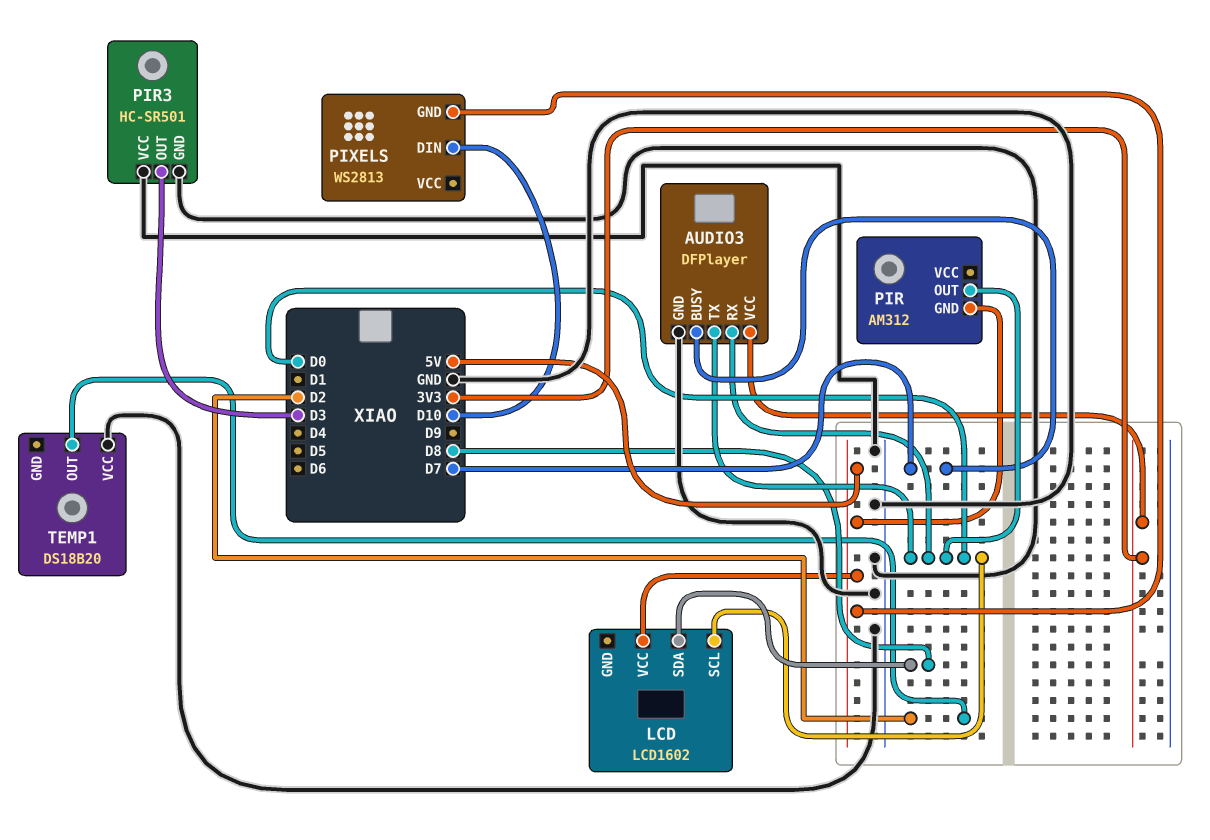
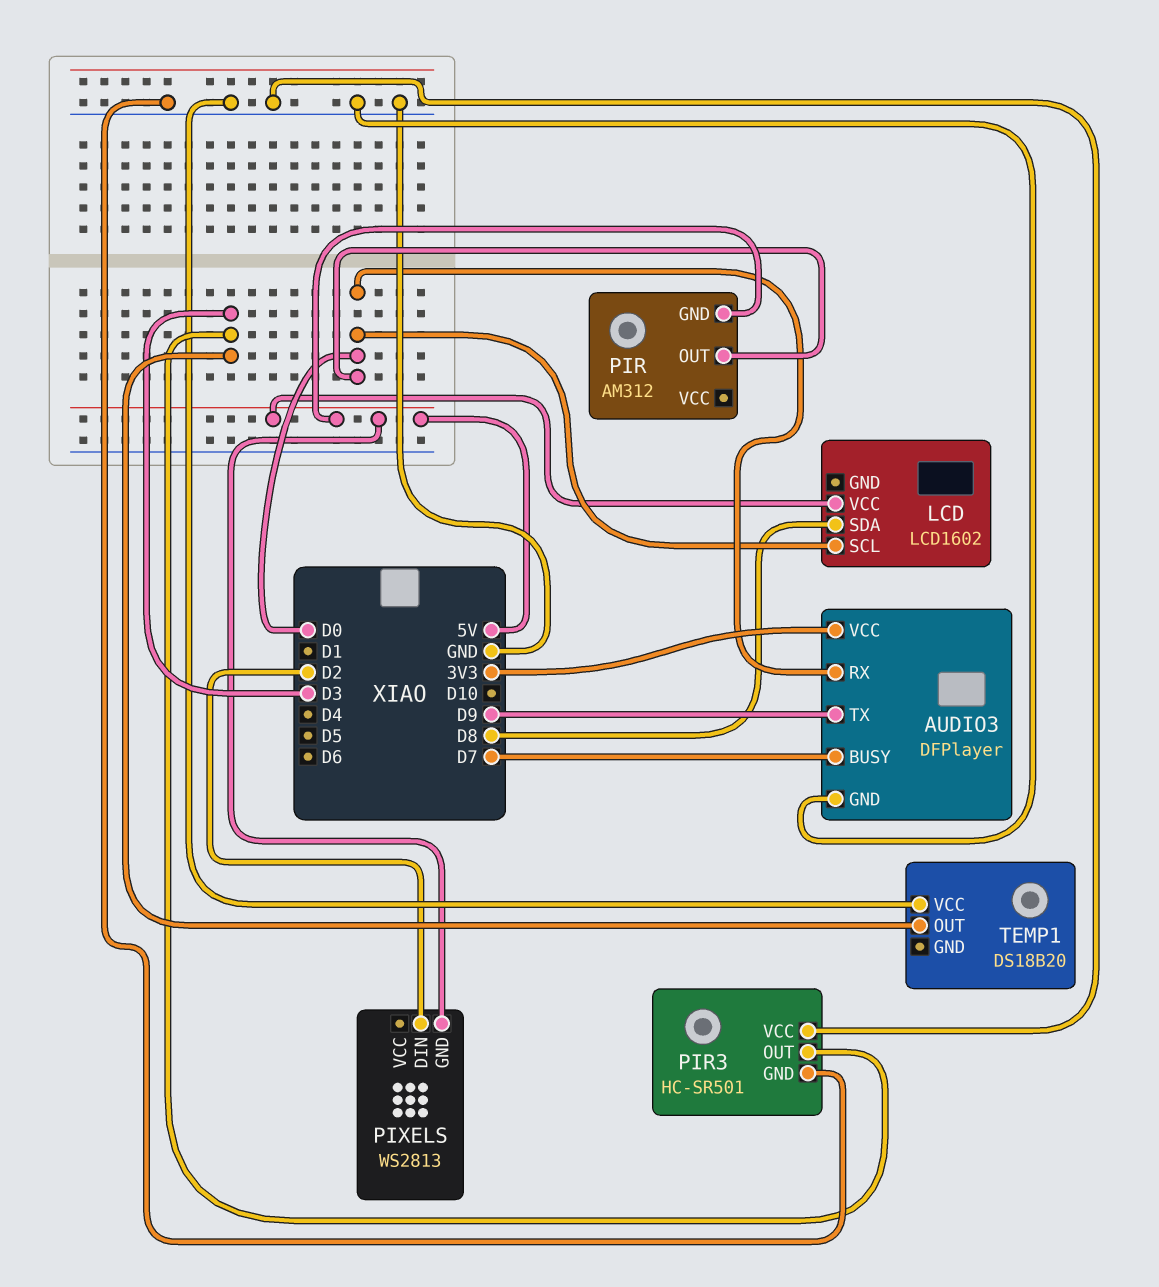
AUDIO3 pin TX: D0 -> D9
PIXELS pin DIN: D10 -> D2
TEMP1 pin OUT: D2 -> D3

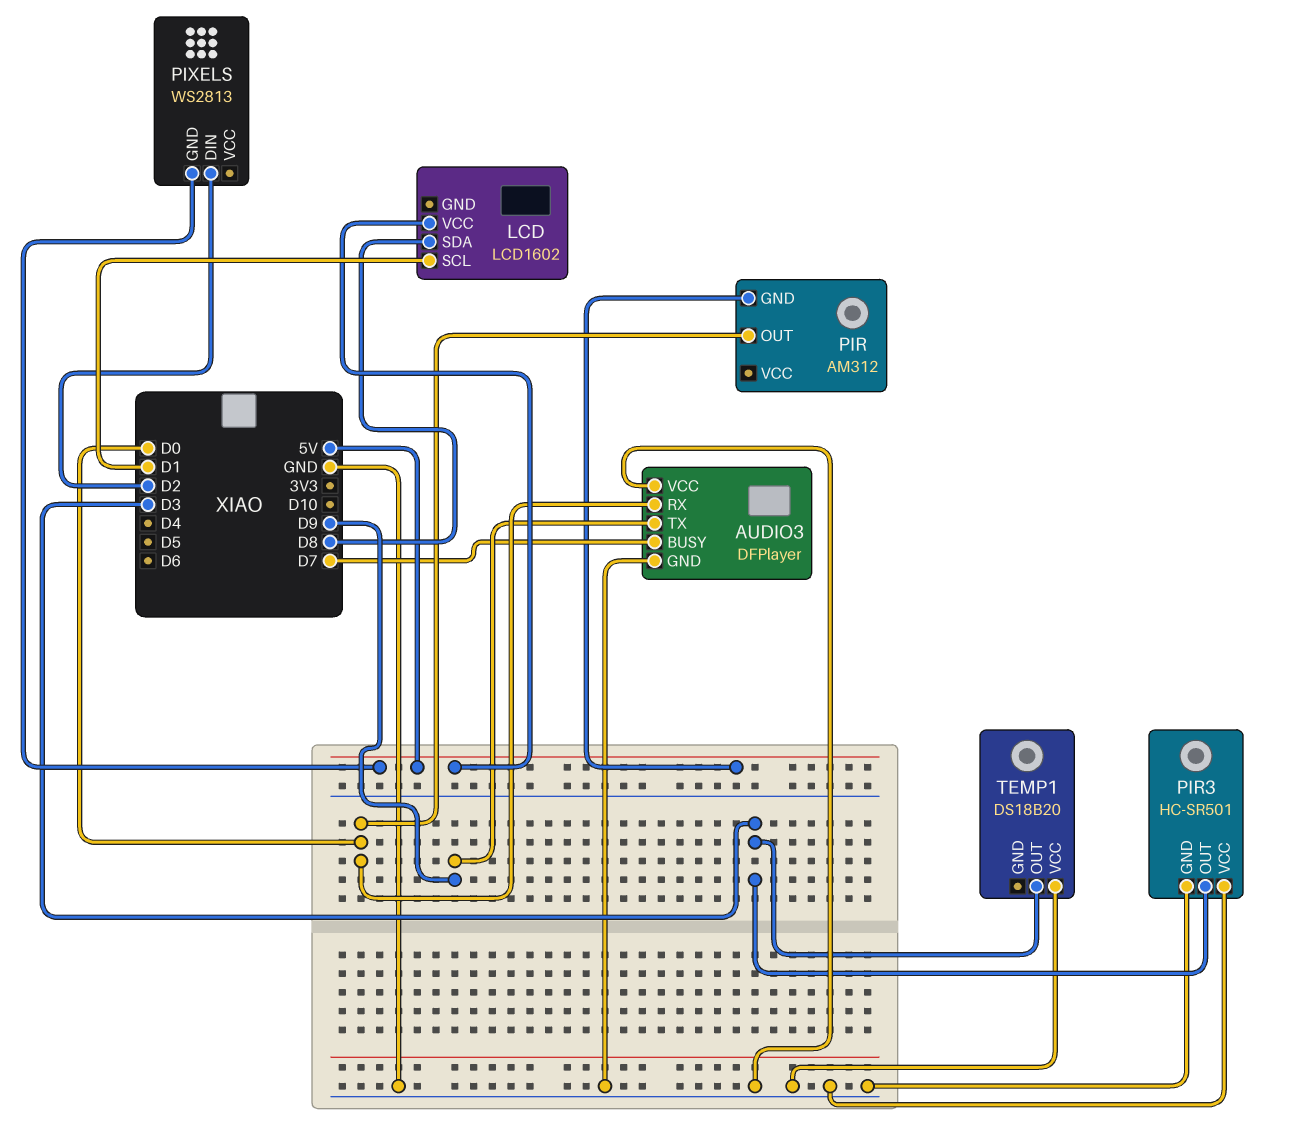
AUDIO3 pin VCC: 3V3 -> GND
LCD pin SCL: D0 -> D1

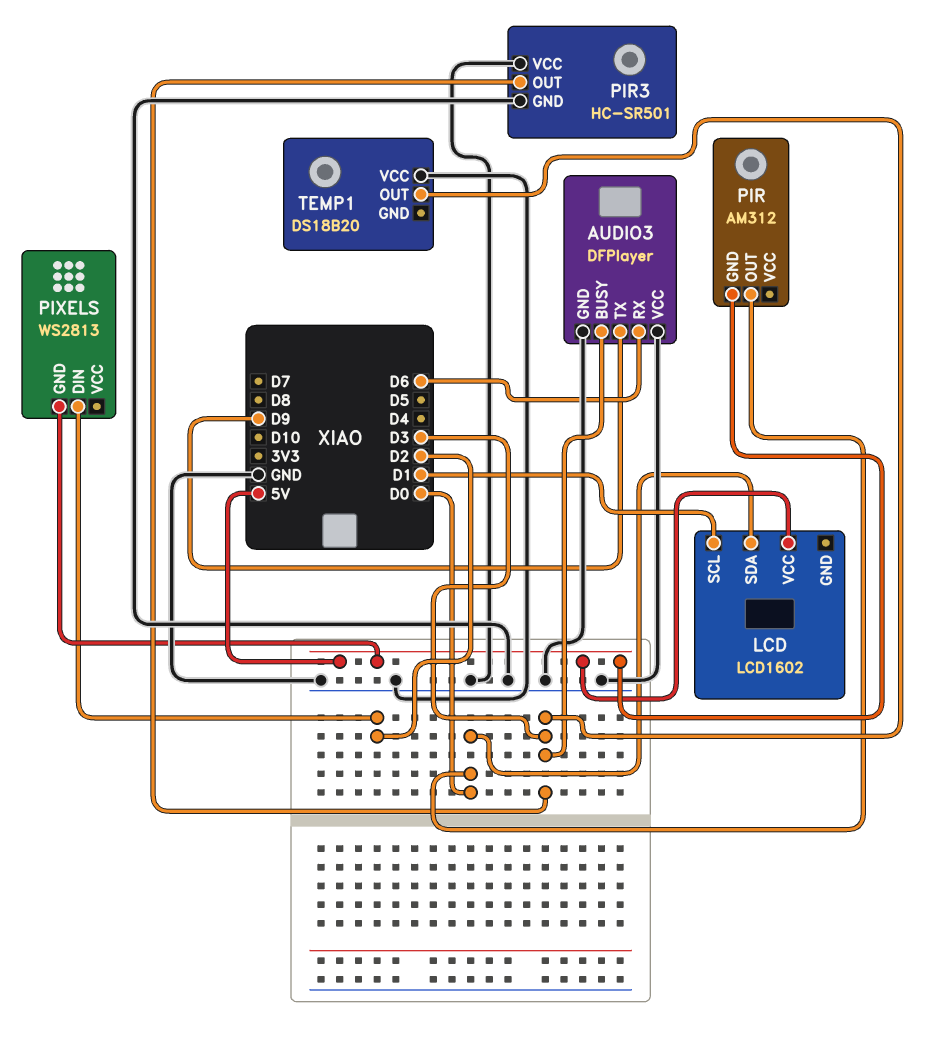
AUDIO3 pin BUSY: D7 -> D3
AUDIO3 pin RX: D0 -> D6
LCD pin SDA: D8 -> D0

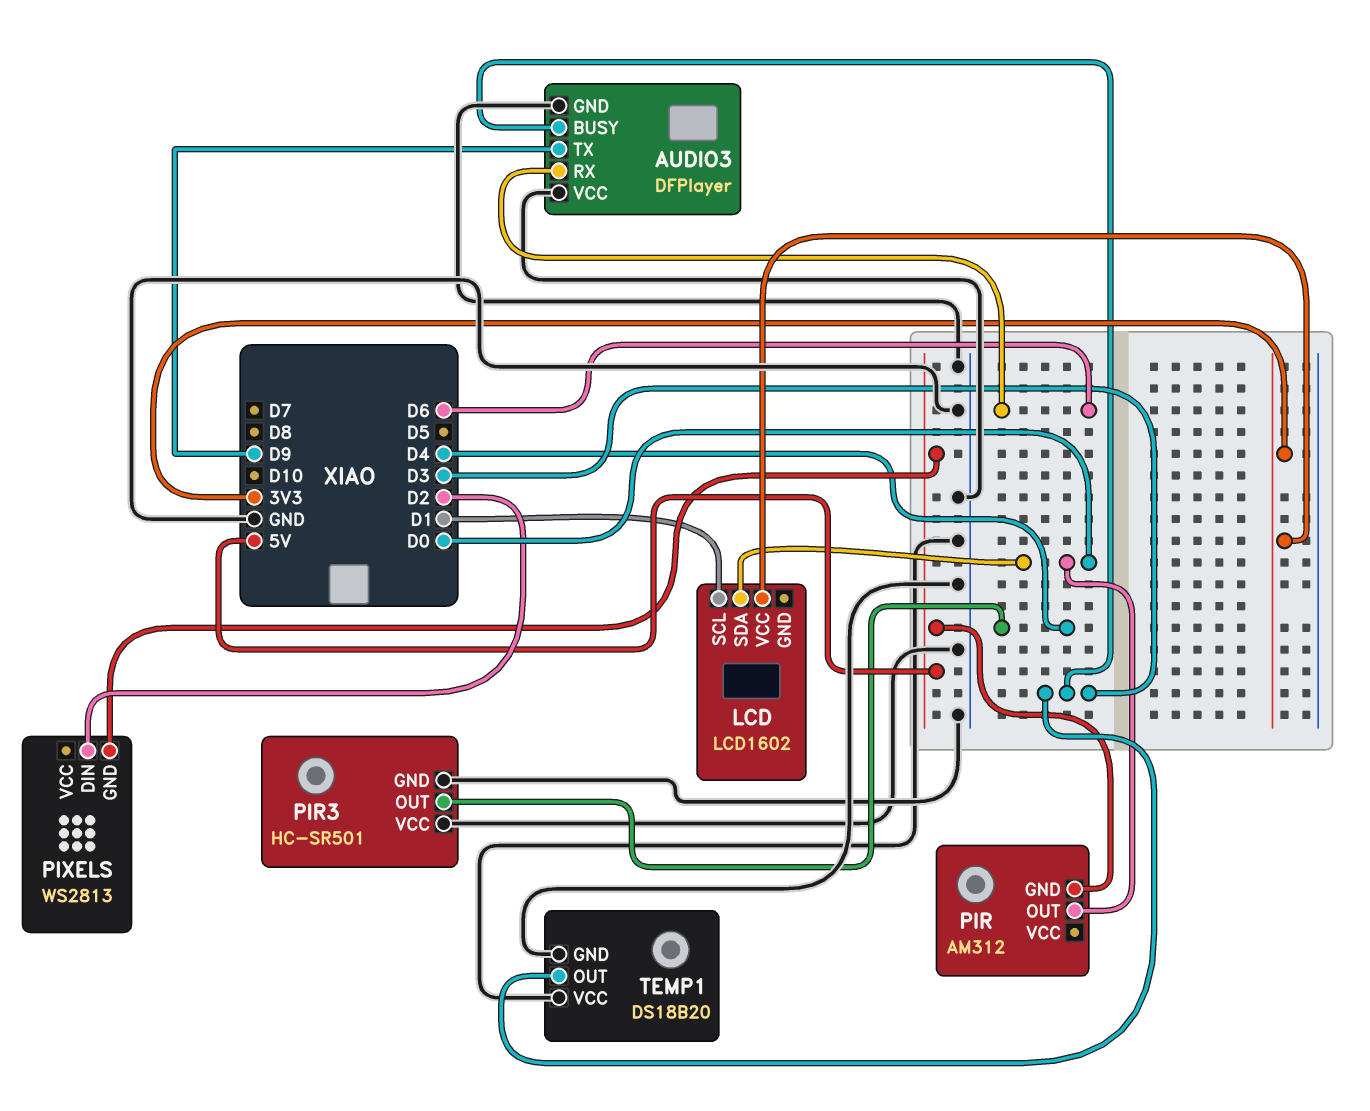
LCD pin VCC: 5V -> 3V3
PIR3 pin OUT: D3 -> D4
TEMP1 pin GND: none -> GND

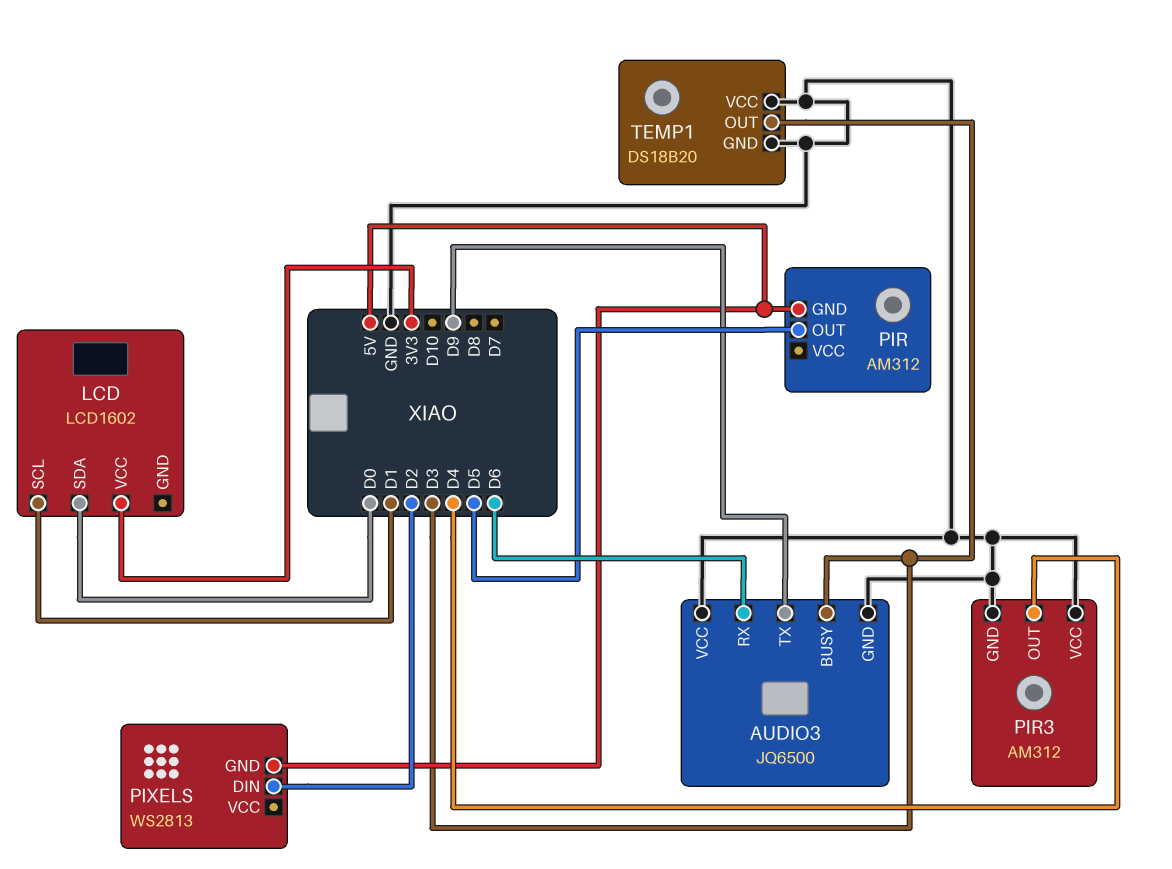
AUDIO3: DFPlayer -> JQ6500
PIR pin OUT: D0 -> D5
PIR3: HC-SR501 -> AM312

